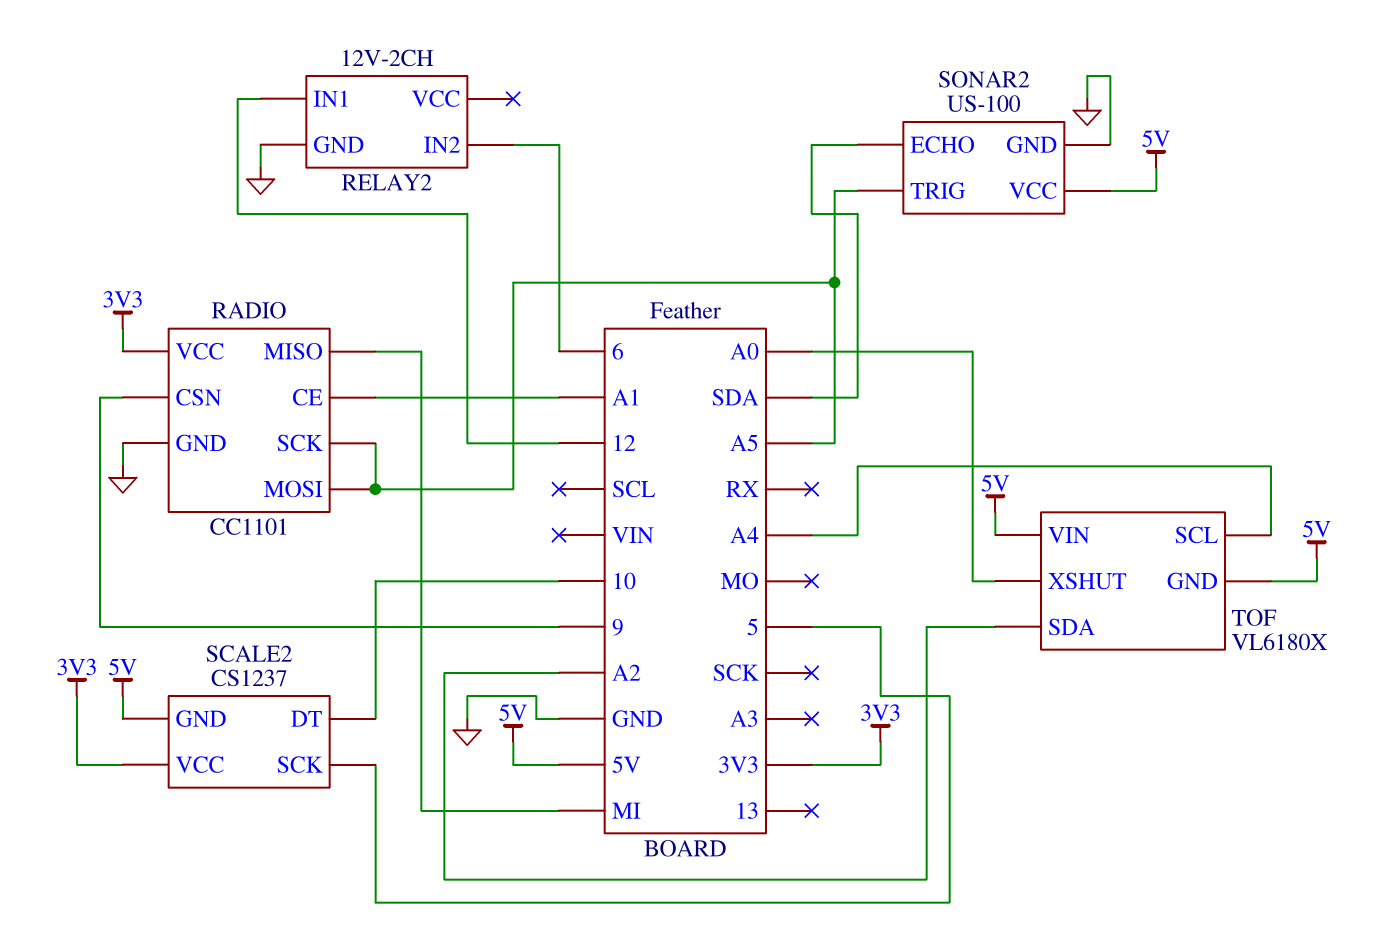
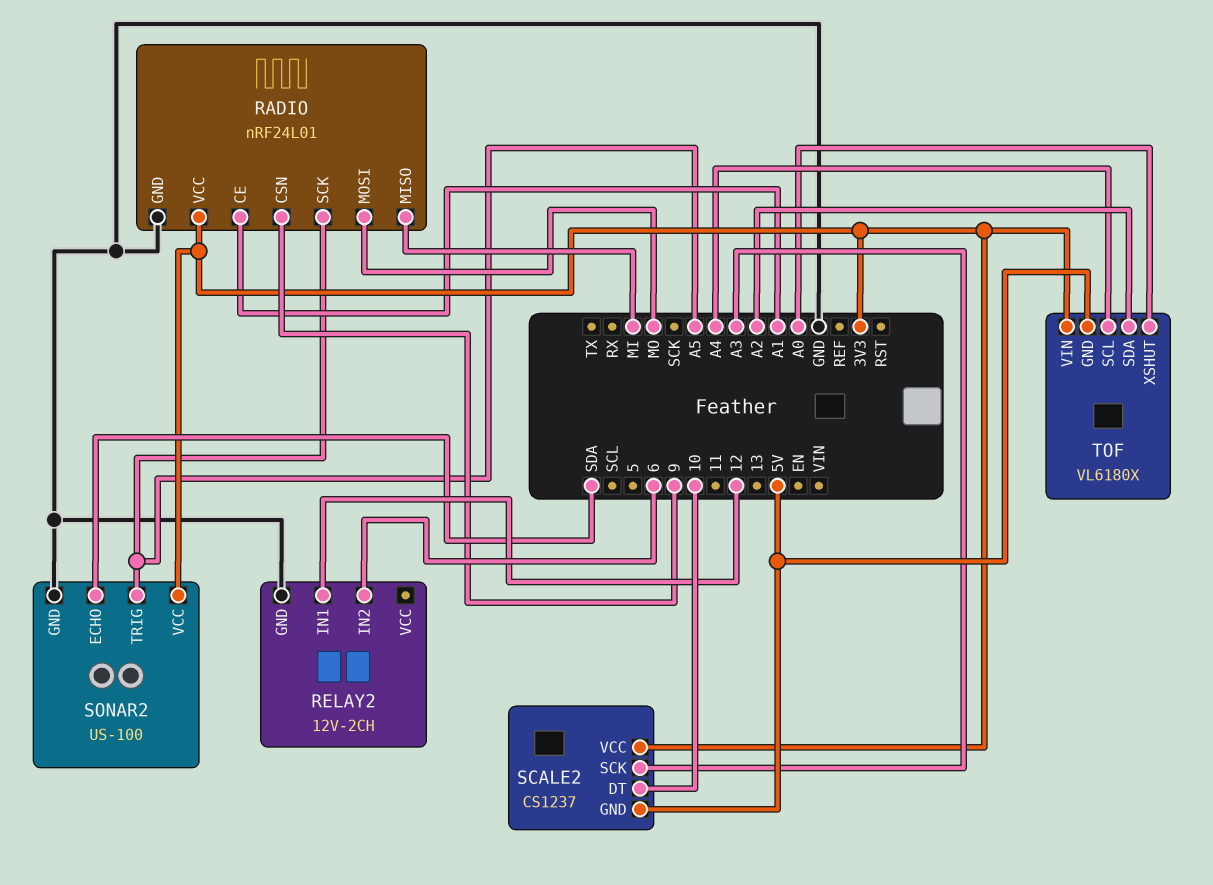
RADIO: CC1101 -> nRF24L01
RADIO pin MOSI: A5 -> MO
SCALE2 pin SCK: 5 -> A3
SONAR2 pin VCC: 5V -> 3V3
TOF pin VIN: 5V -> 3V3

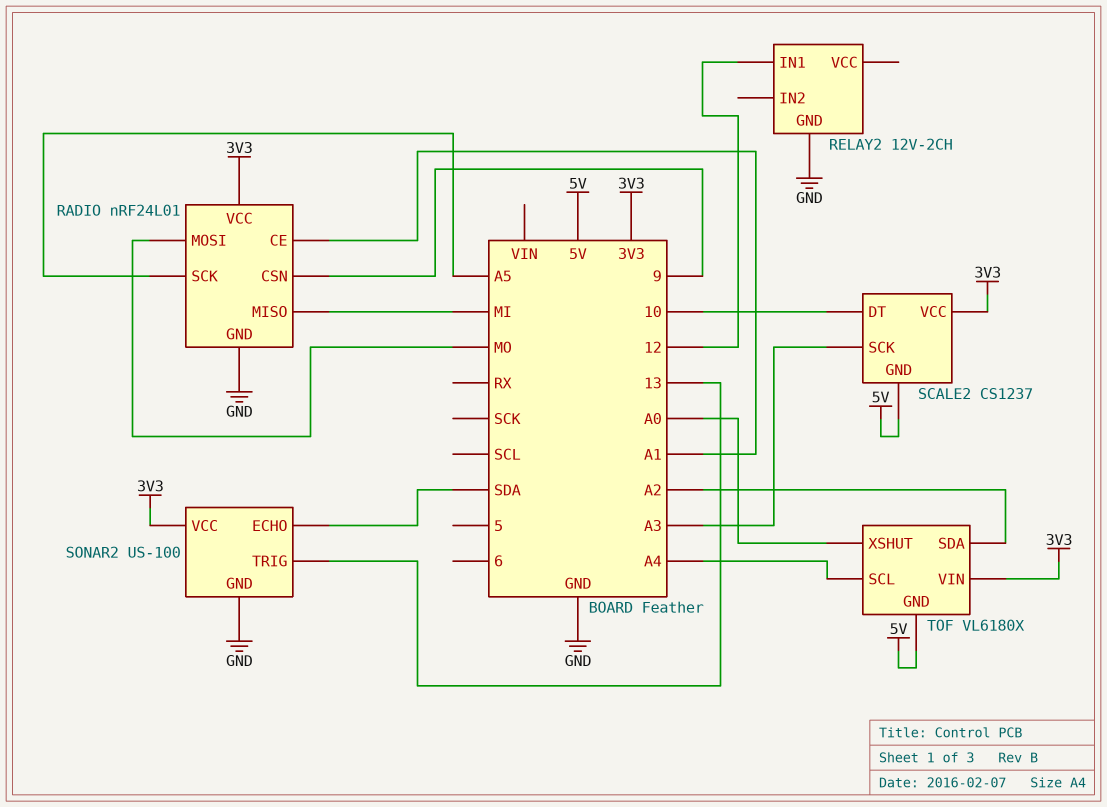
RELAY2 pin IN2: 6 -> none
SONAR2 pin TRIG: A5 -> 13

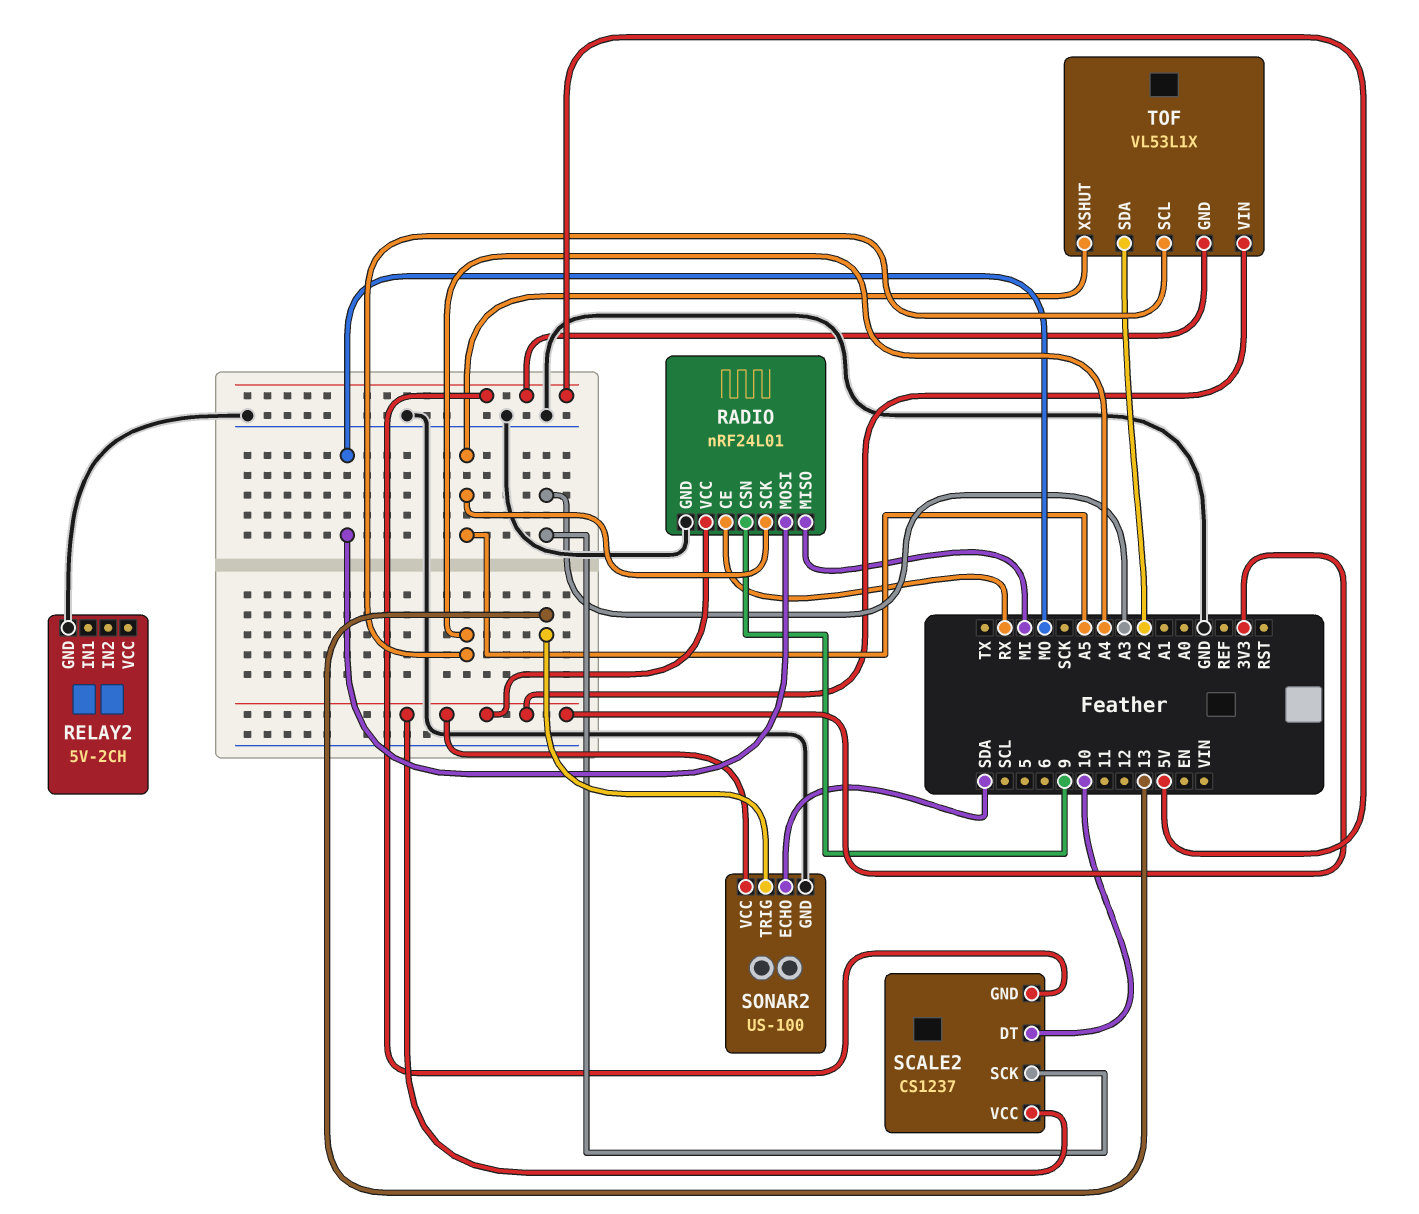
RADIO pin CE: A1 -> RX
RELAY2: 12V-2CH -> 5V-2CH
RELAY2 pin IN1: 12 -> none
TOF: VL6180X -> VL53L1X
TOF pin XSHUT: A0 -> A5

